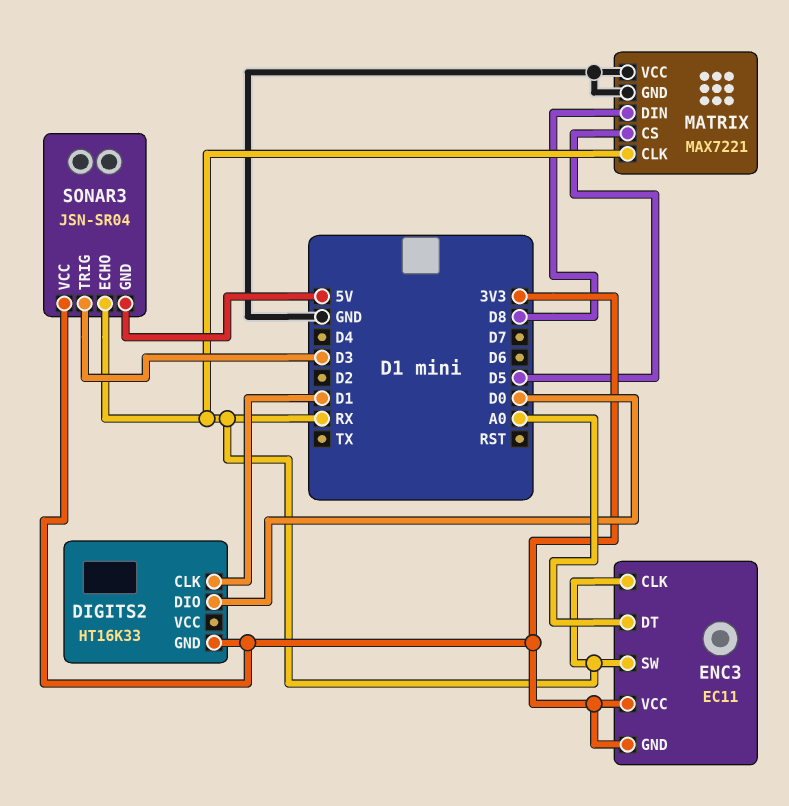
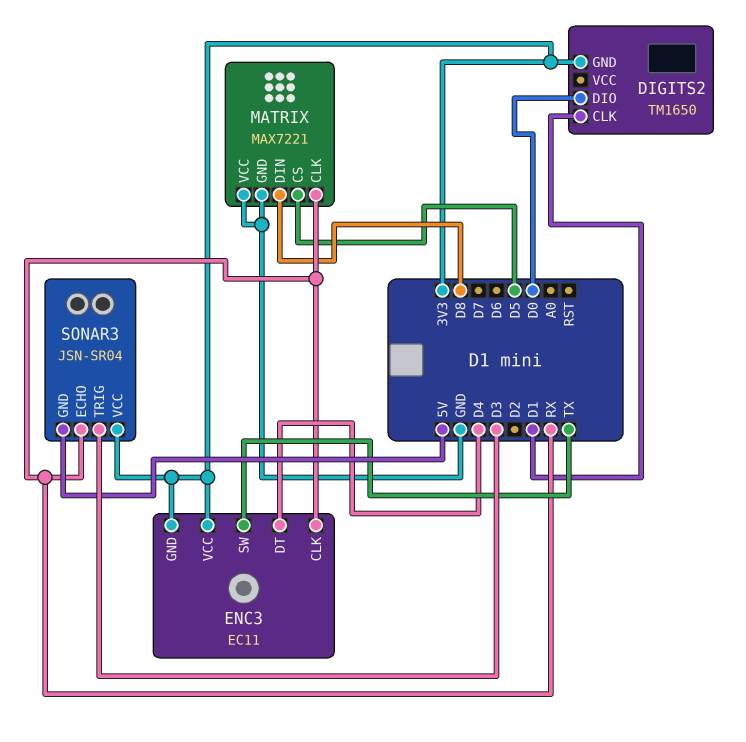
DIGITS2: HT16K33 -> TM1650
ENC3 pin DT: A0 -> D4
ENC3 pin SW: RX -> TX

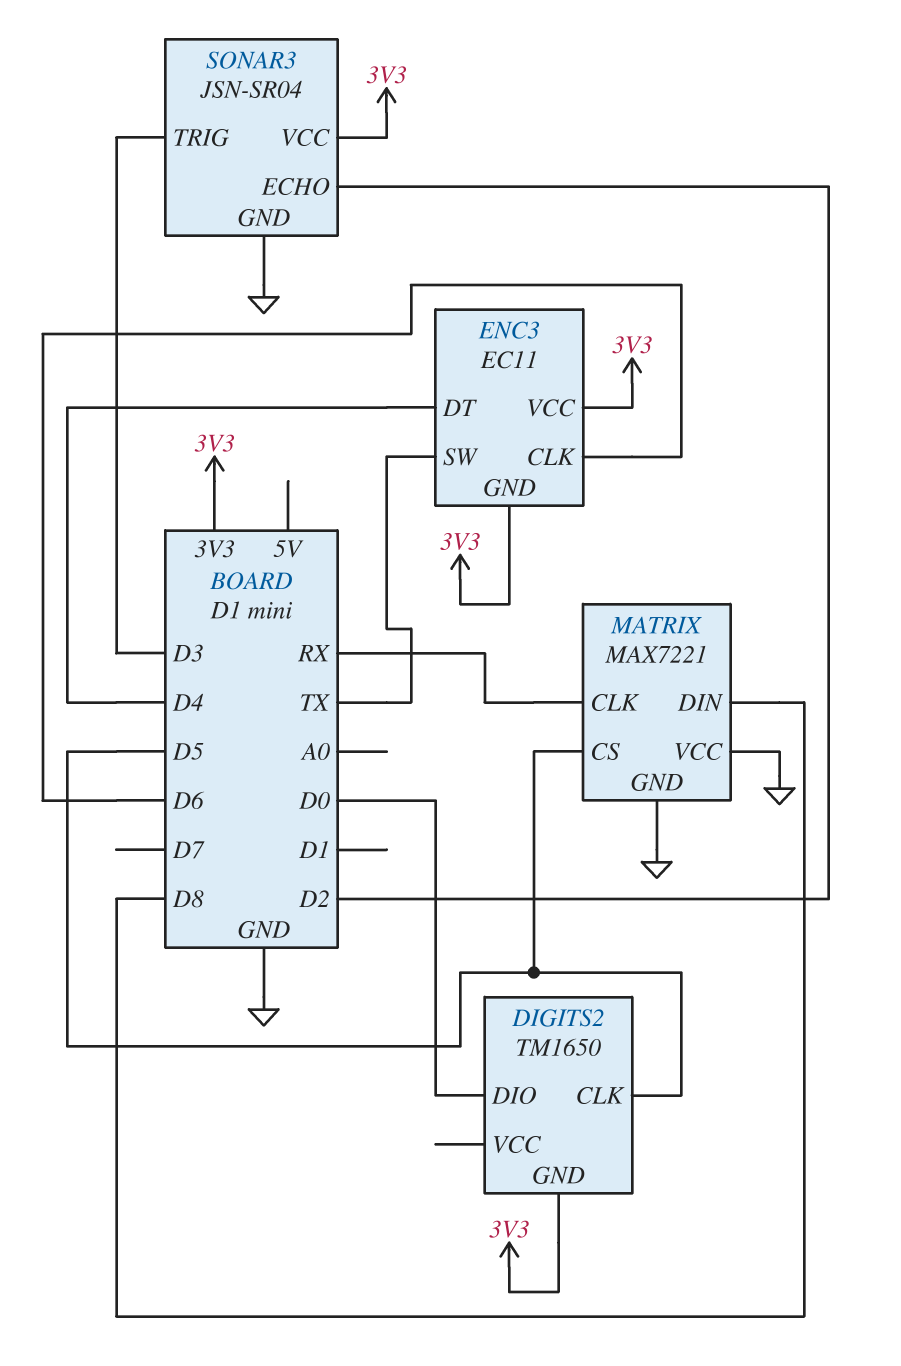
DIGITS2 pin CLK: D1 -> D5
ENC3 pin CLK: RX -> D6
SONAR3 pin ECHO: RX -> D2
SONAR3 pin GND: 5V -> GND

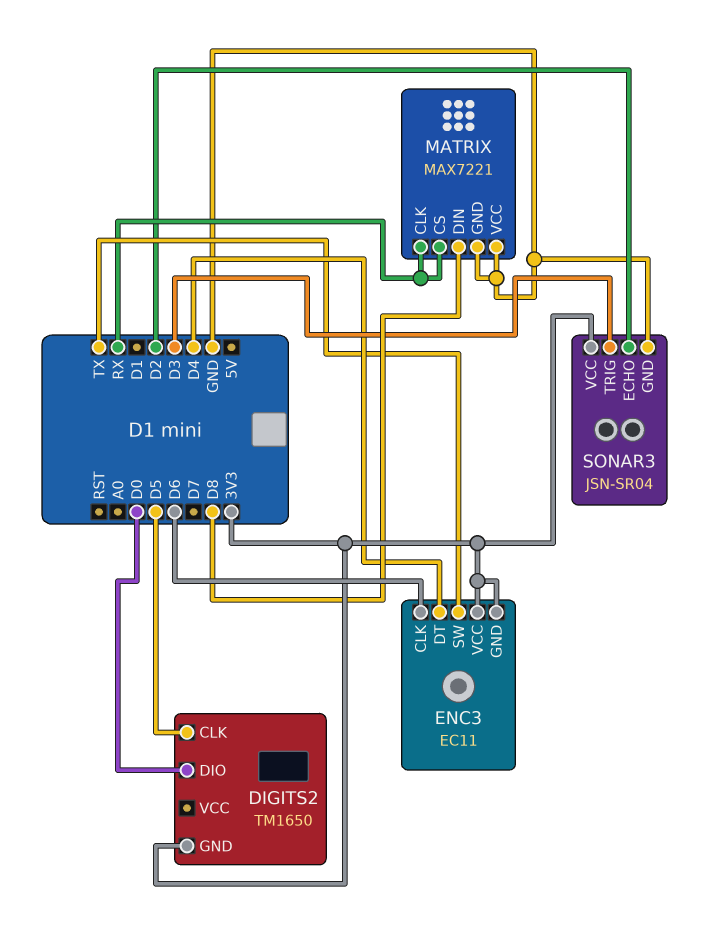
MATRIX pin CS: D5 -> RX

